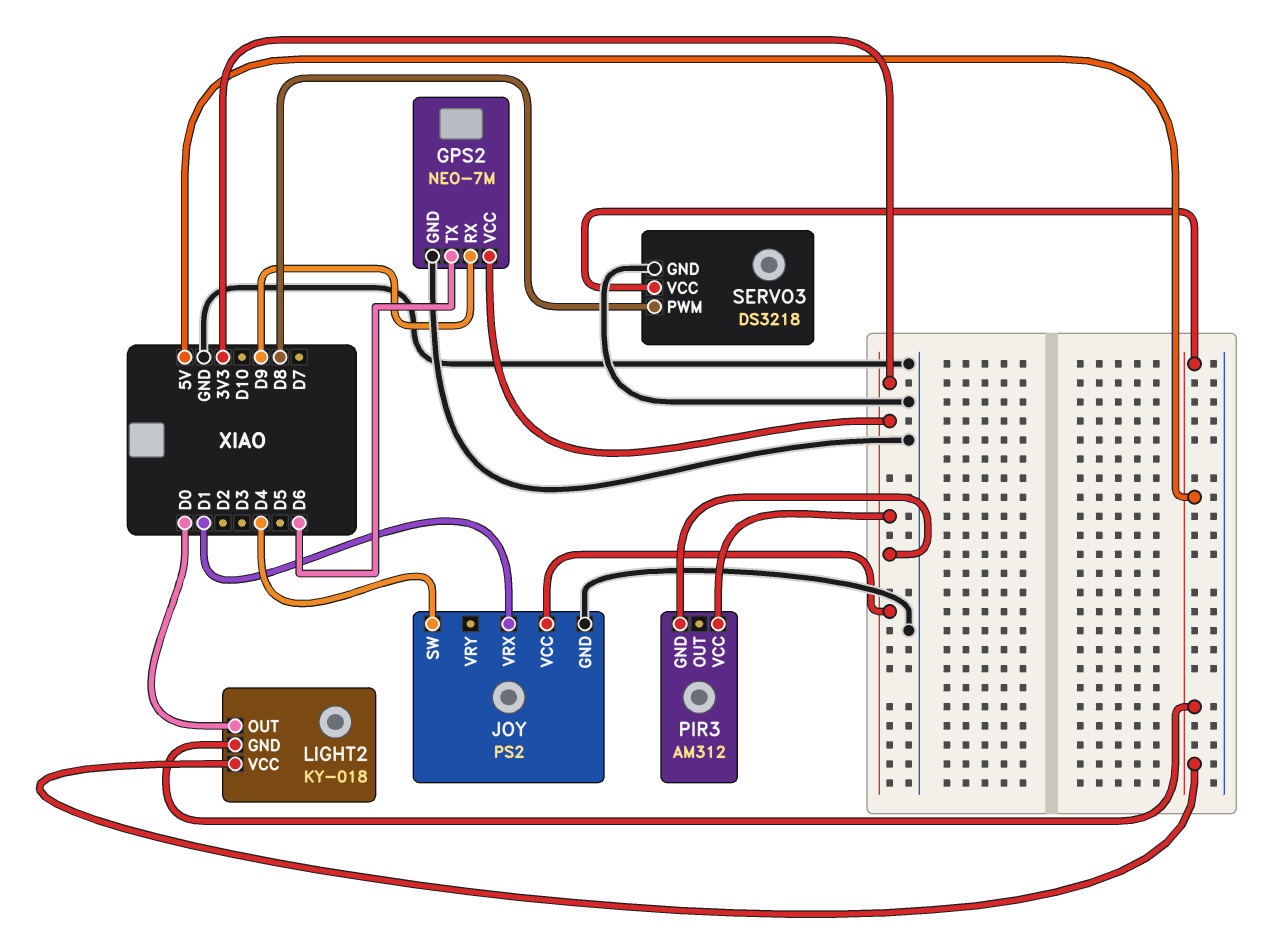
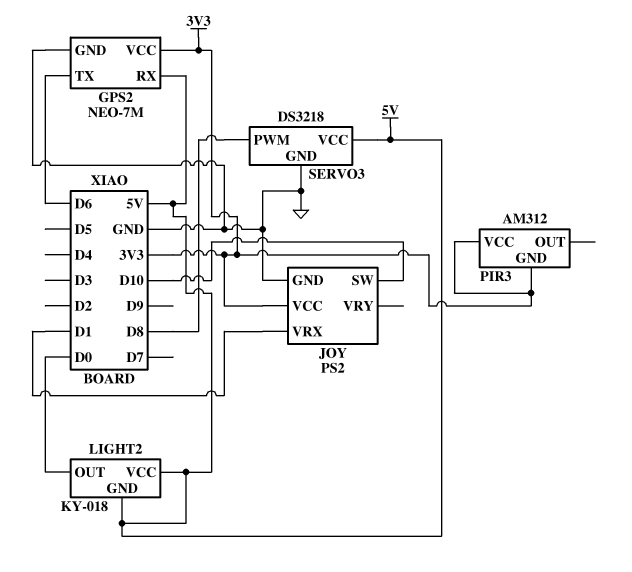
GPS2 pin RX: D9 -> 5V
JOY pin SW: D4 -> D10

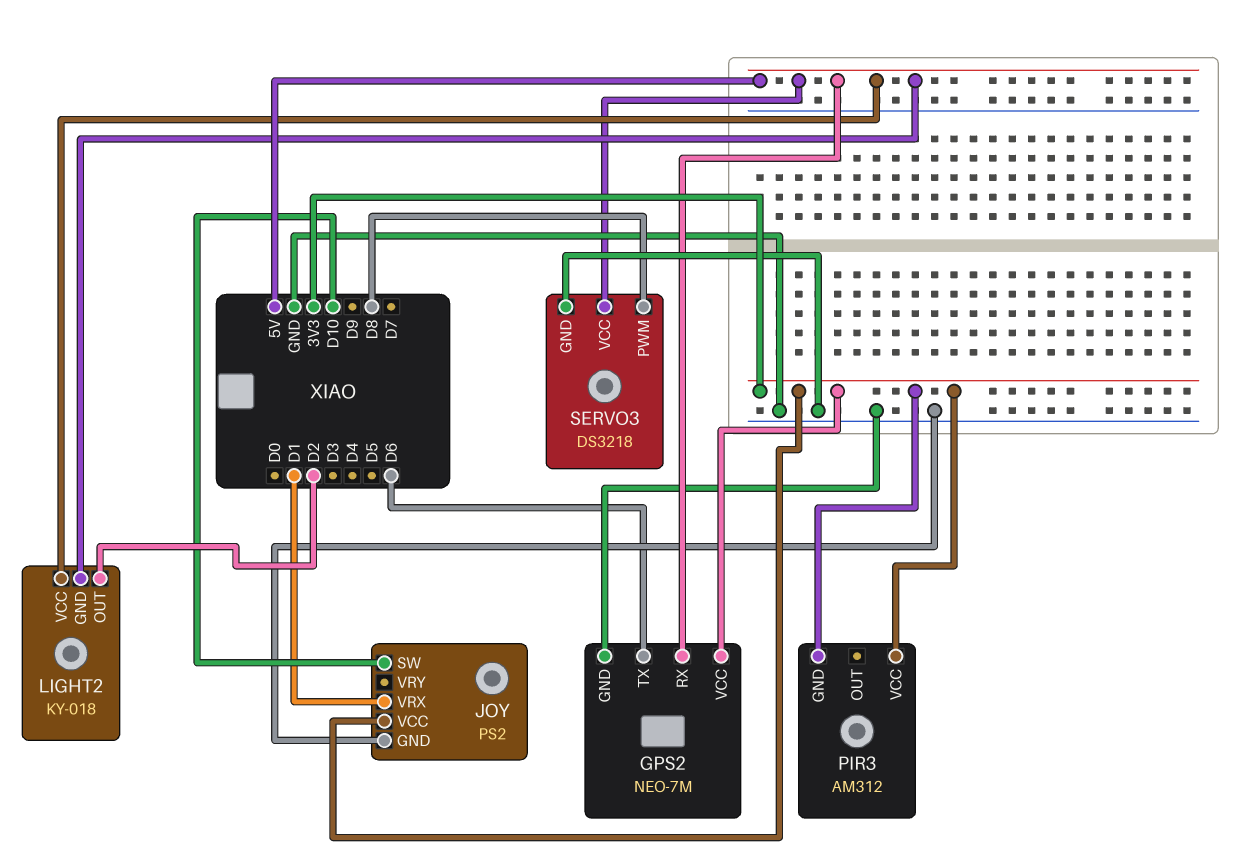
LIGHT2 pin OUT: D0 -> D2

